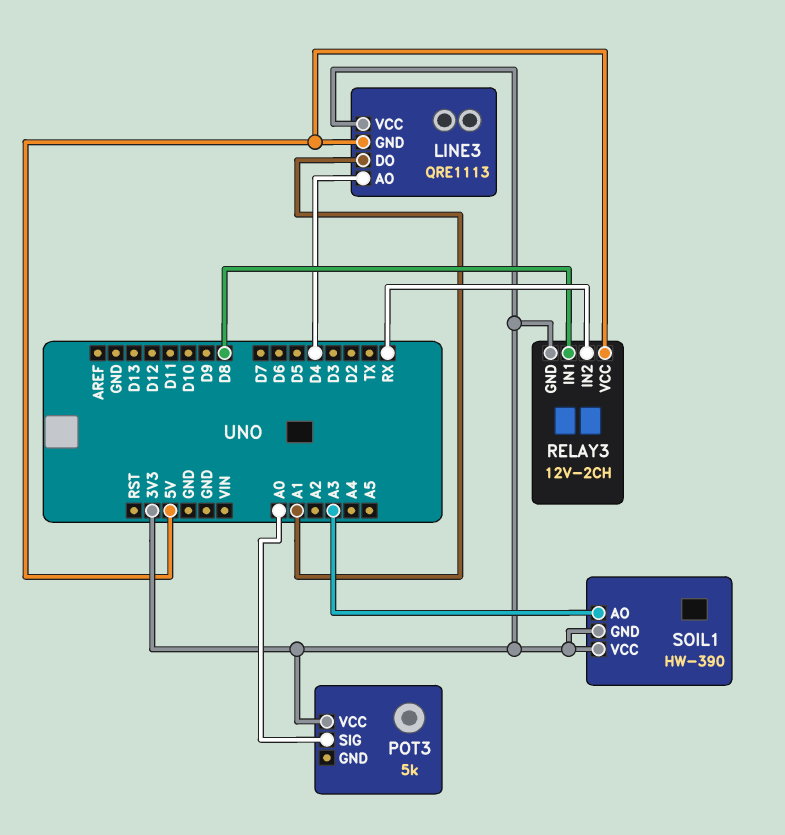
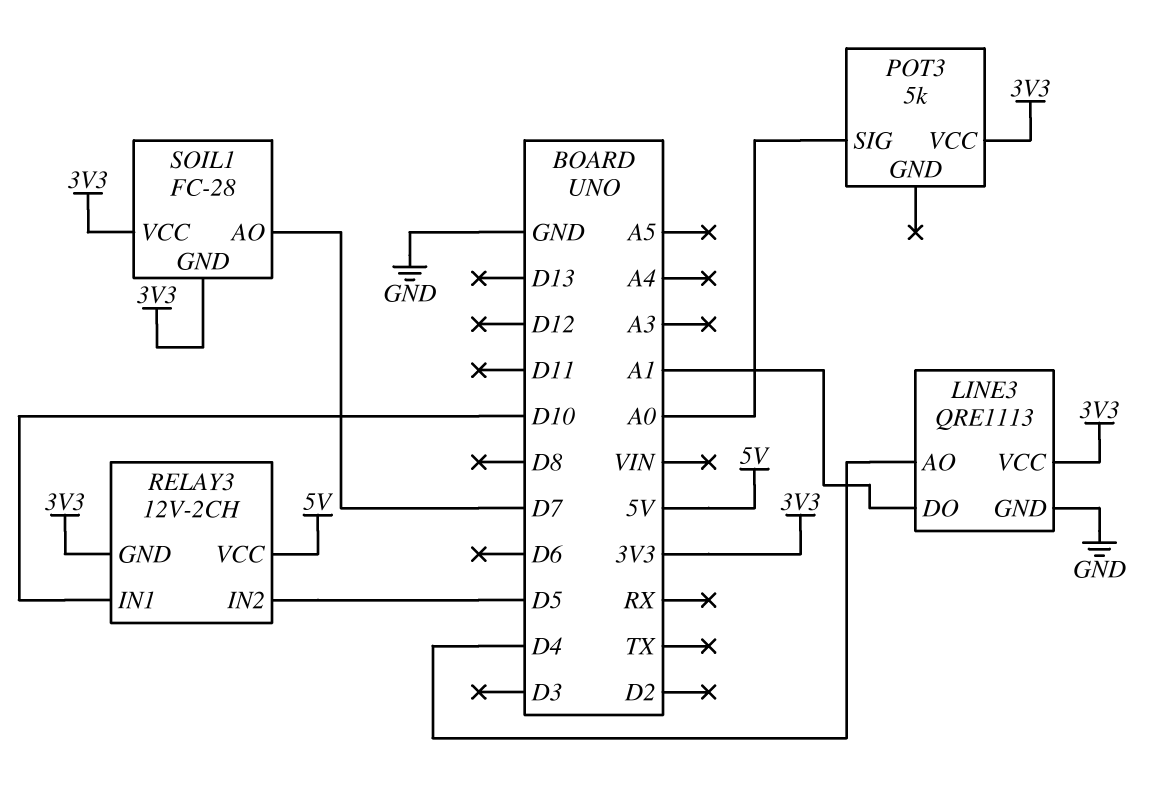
LINE3 pin GND: 5V -> GND
RELAY3 pin IN1: D8 -> D10
RELAY3 pin IN2: RX -> D5
SOIL1: HW-390 -> FC-28
SOIL1 pin AO: A3 -> D7

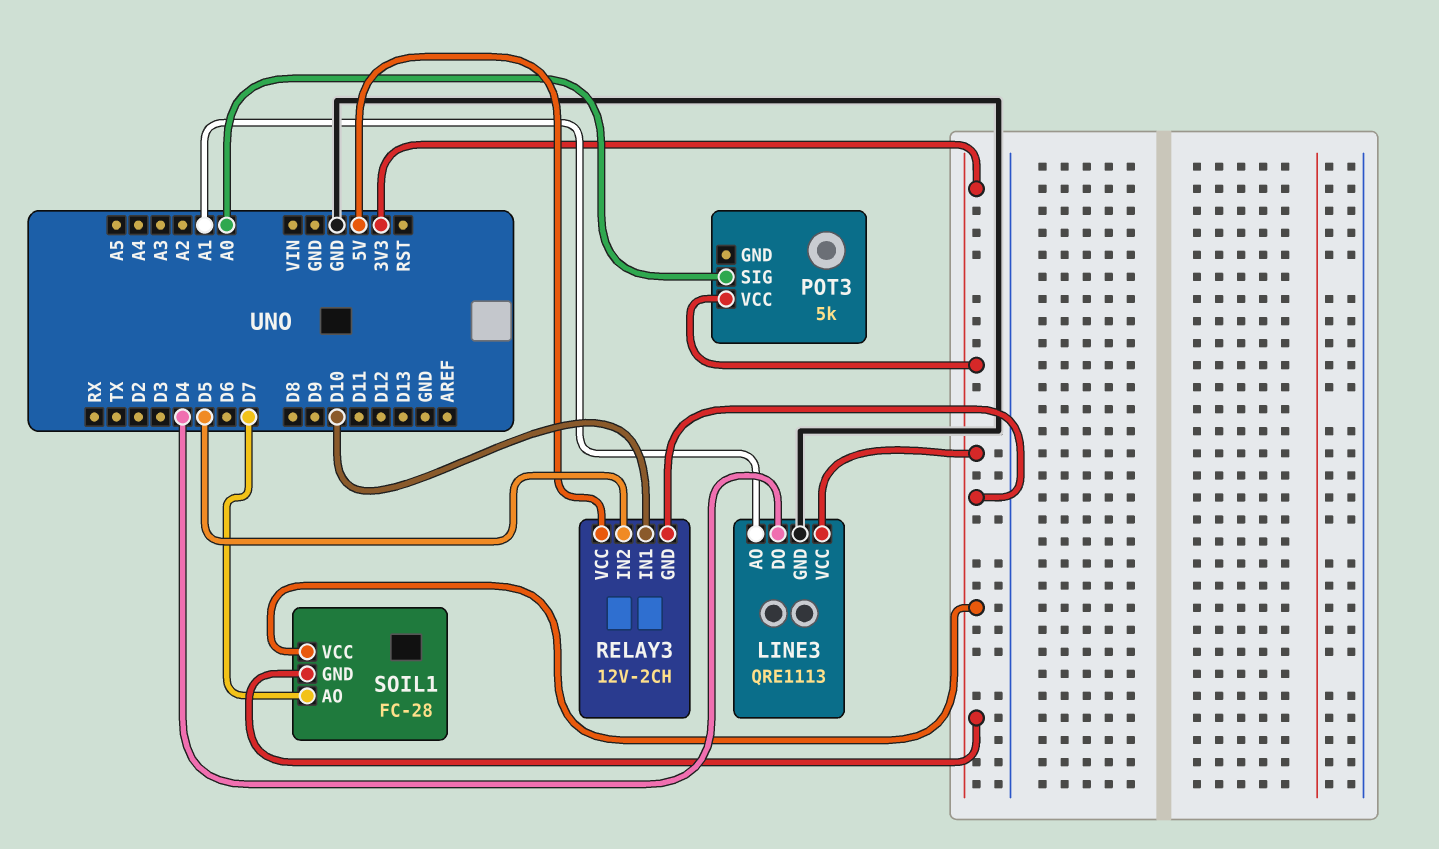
LINE3 pin AO: D4 -> A1
LINE3 pin DO: A1 -> D4

